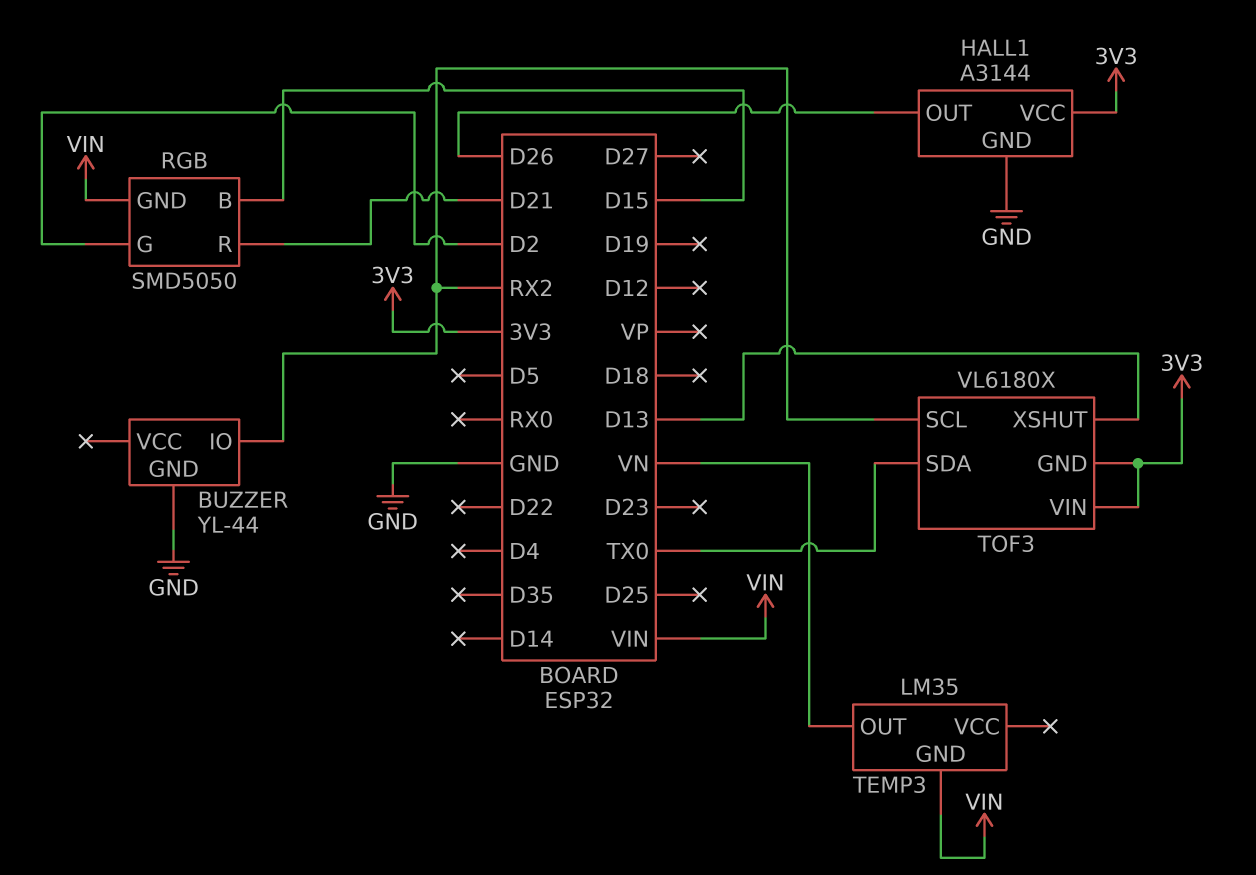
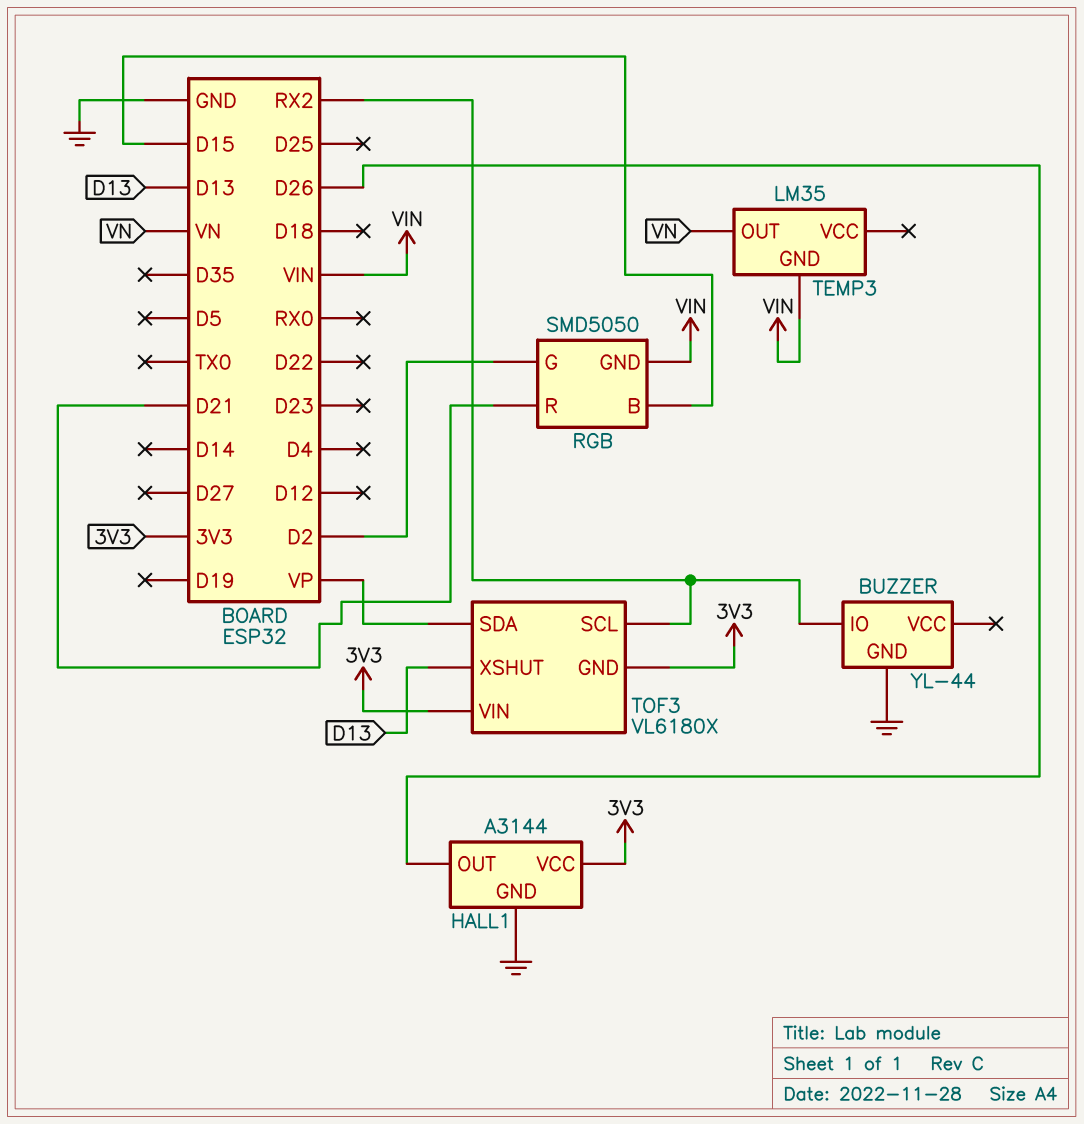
TOF3 pin SDA: TX0 -> VP

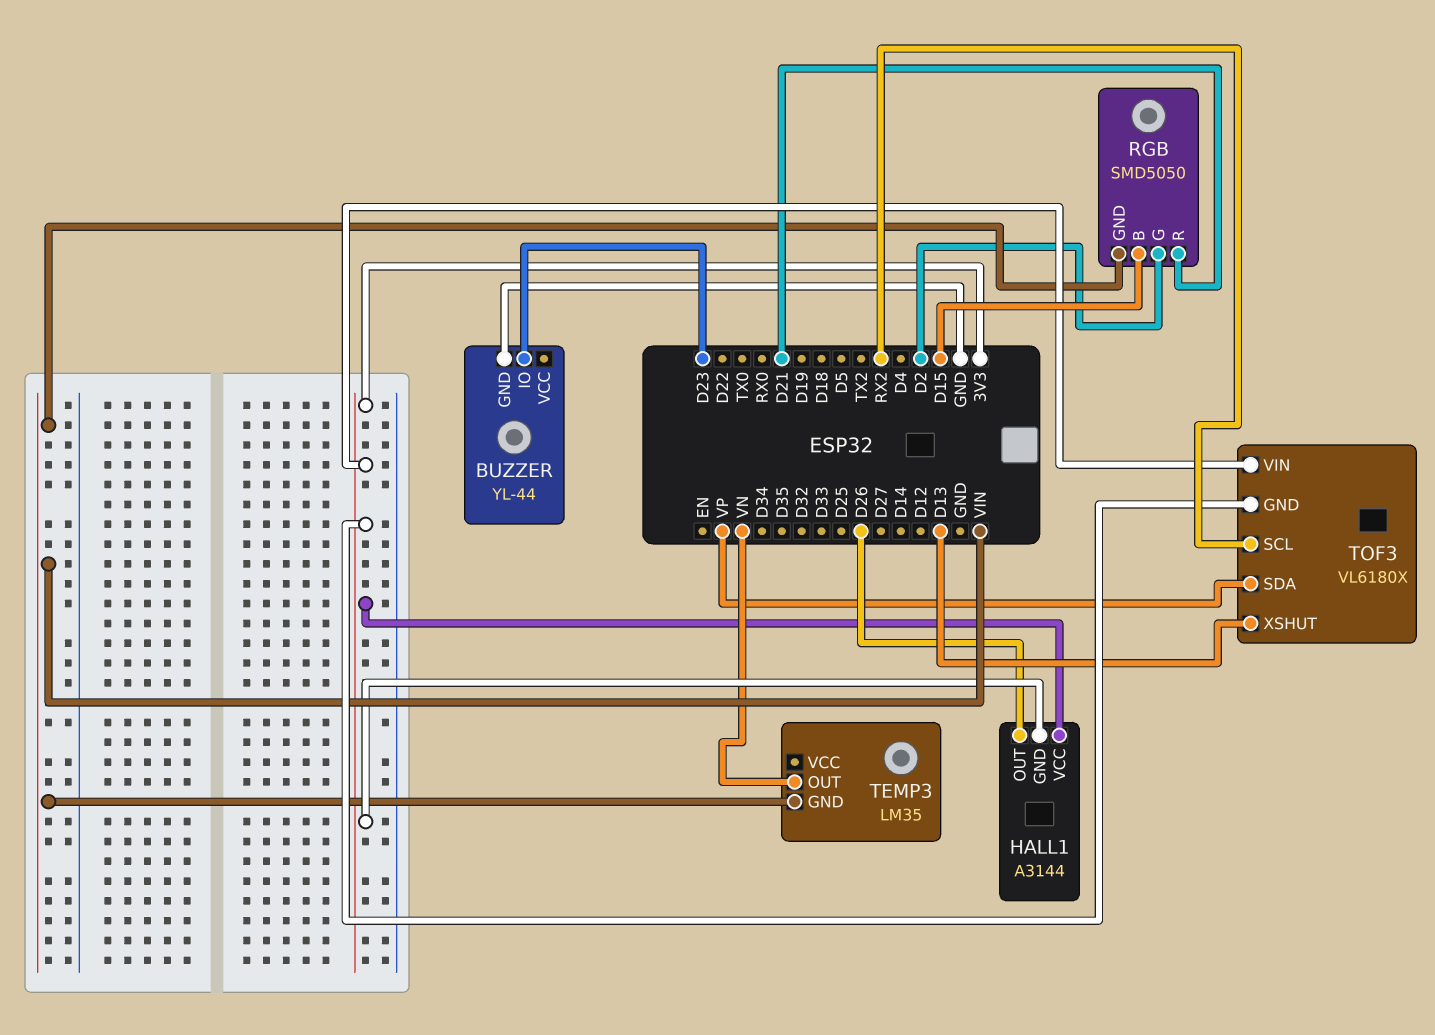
BUZZER pin IO: RX2 -> D23
HALL1 pin GND: GND -> 3V3

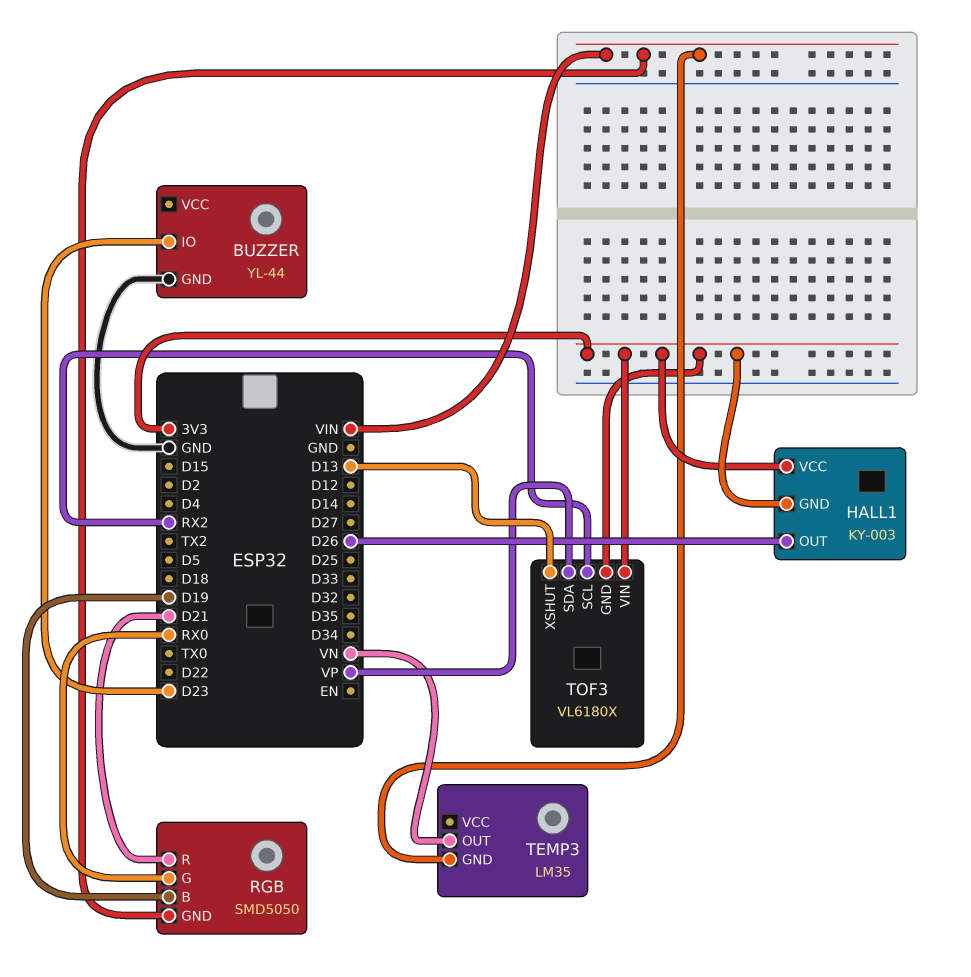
HALL1: A3144 -> KY-003
RGB pin B: D15 -> D19
RGB pin G: D2 -> RX0

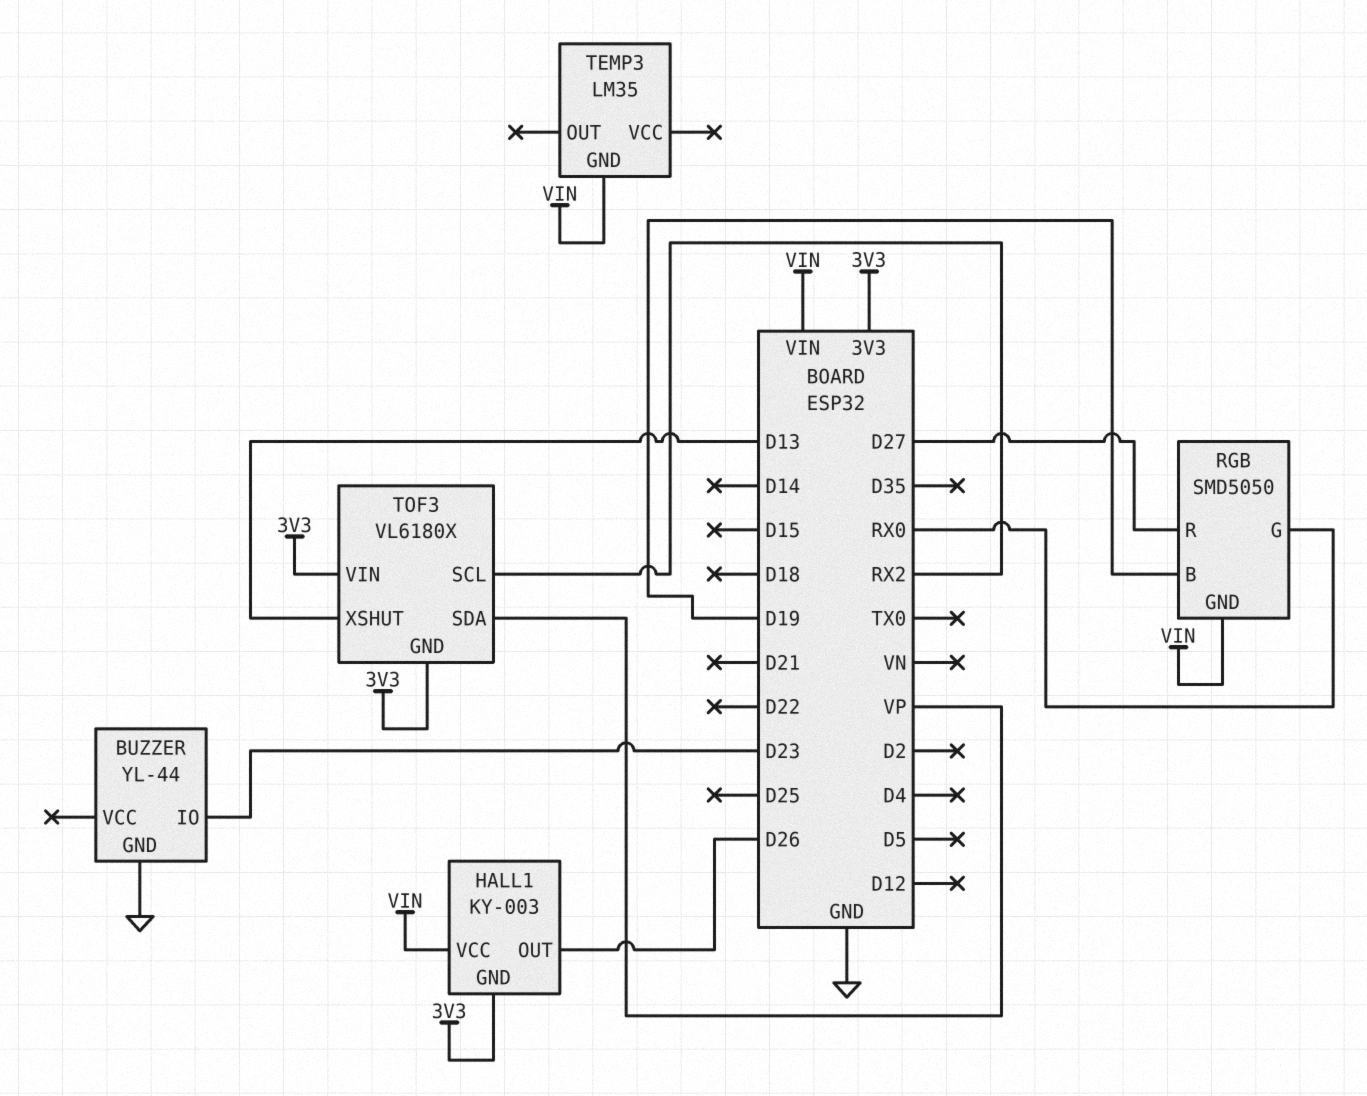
HALL1 pin VCC: 3V3 -> VIN
RGB pin R: D21 -> D27
TEMP3 pin OUT: VN -> none

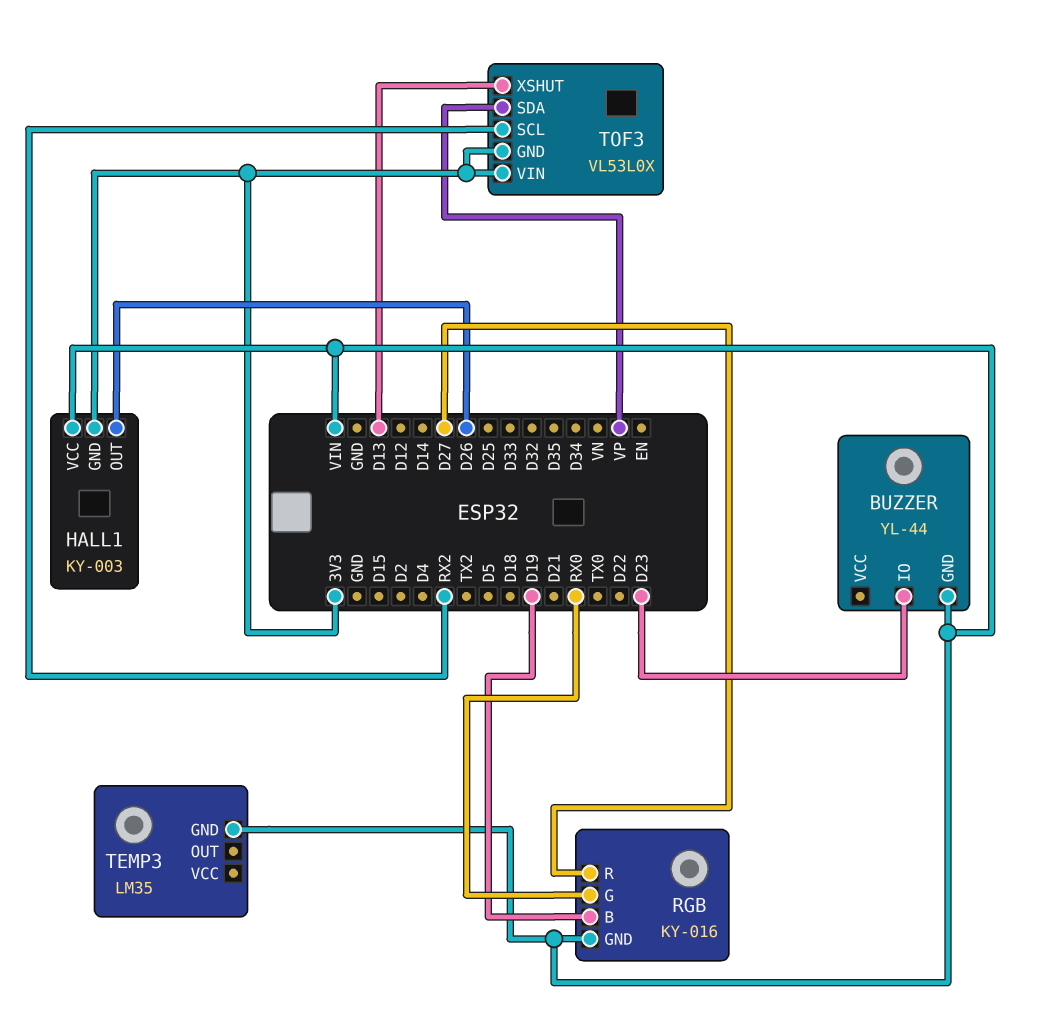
BUZZER pin GND: GND -> VIN
RGB: SMD5050 -> KY-016
TOF3: VL6180X -> VL53L0X

